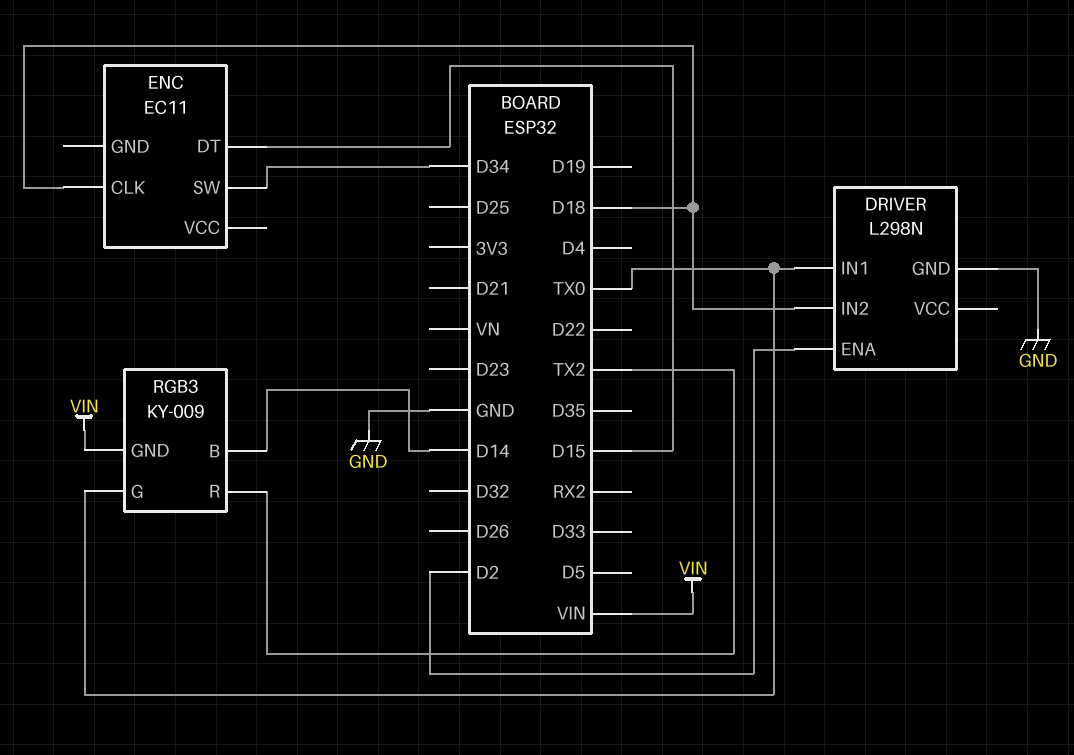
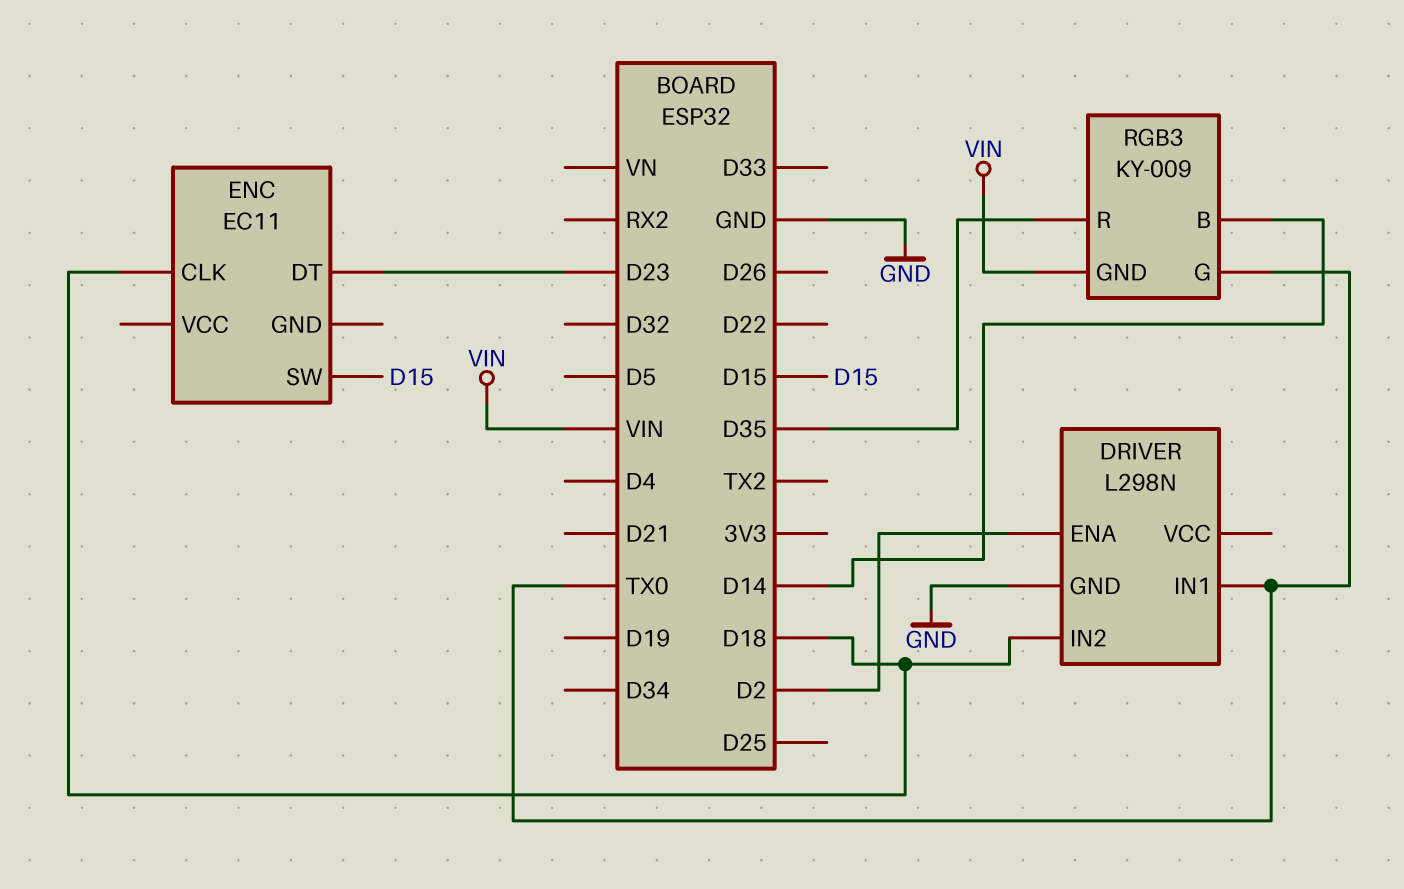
ENC pin DT: D15 -> D23
ENC pin SW: D34 -> D15
RGB3 pin R: TX2 -> D35

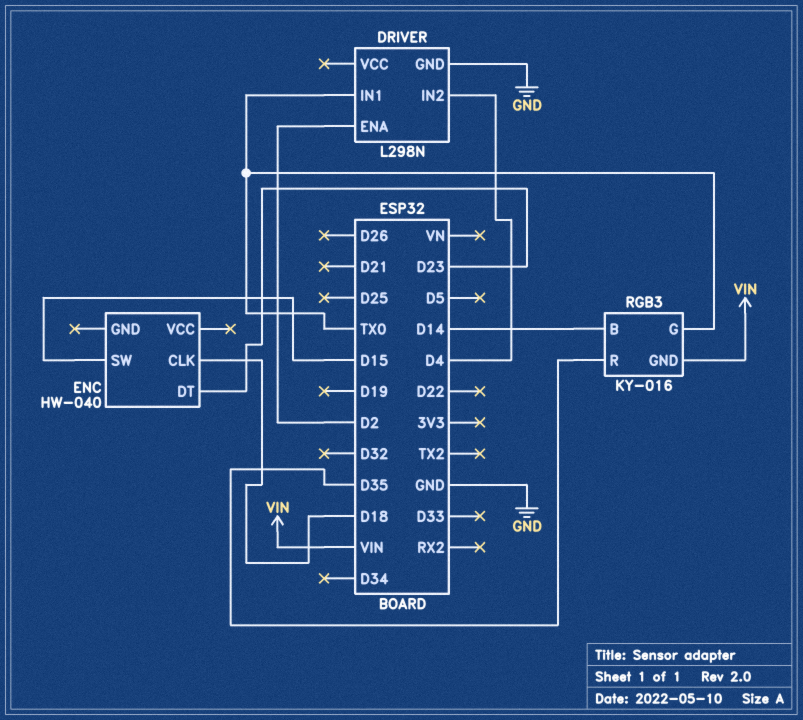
DRIVER pin IN2: D18 -> D4
ENC: EC11 -> HW-040
RGB3: KY-009 -> KY-016

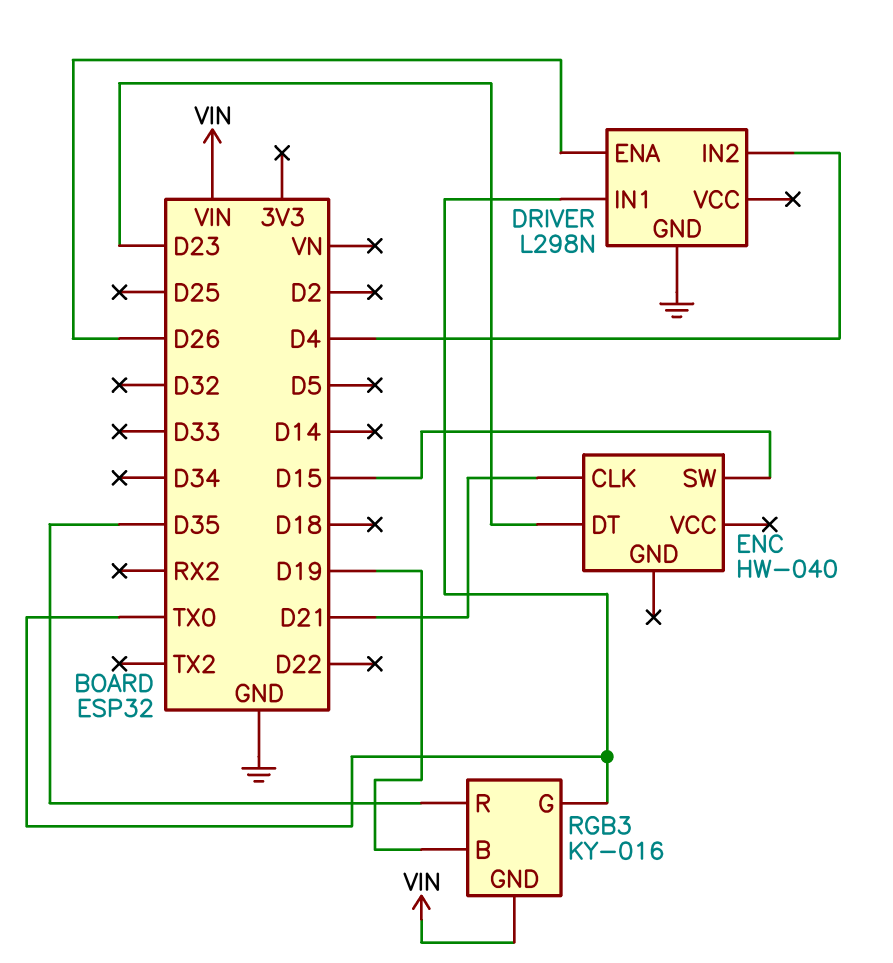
DRIVER pin ENA: D2 -> D26
ENC pin CLK: D18 -> D21
RGB3 pin B: D14 -> D19

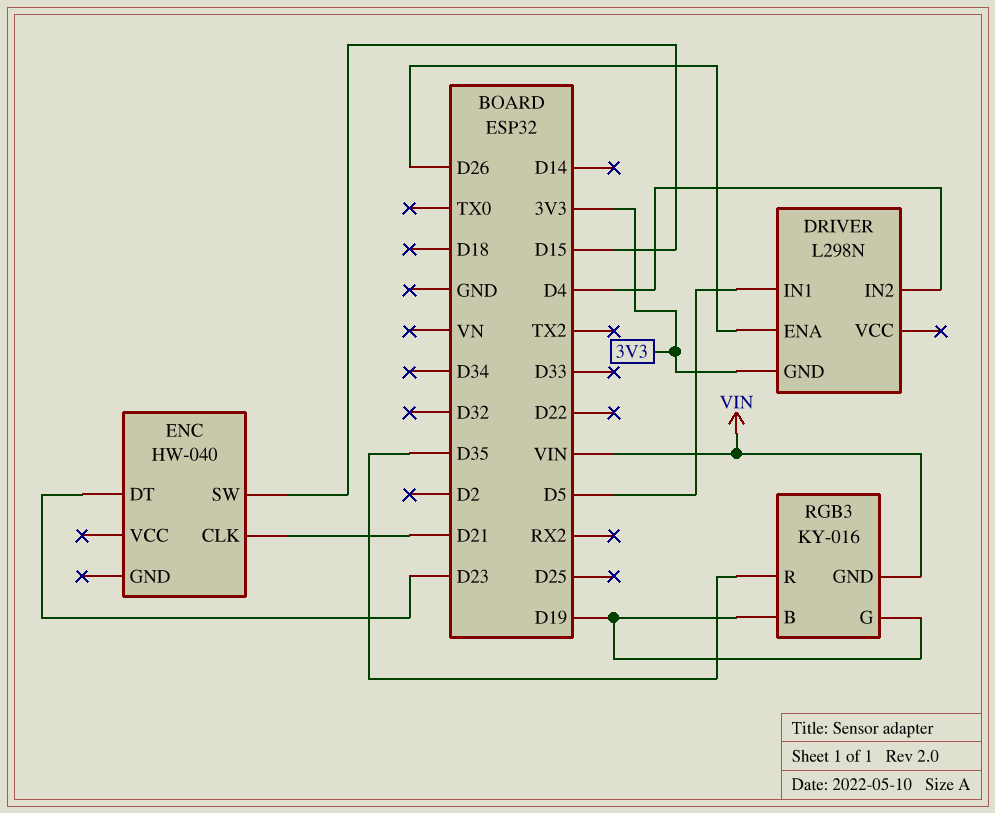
DRIVER pin GND: GND -> 3V3
DRIVER pin IN1: TX0 -> D5
RGB3 pin G: TX0 -> D19

